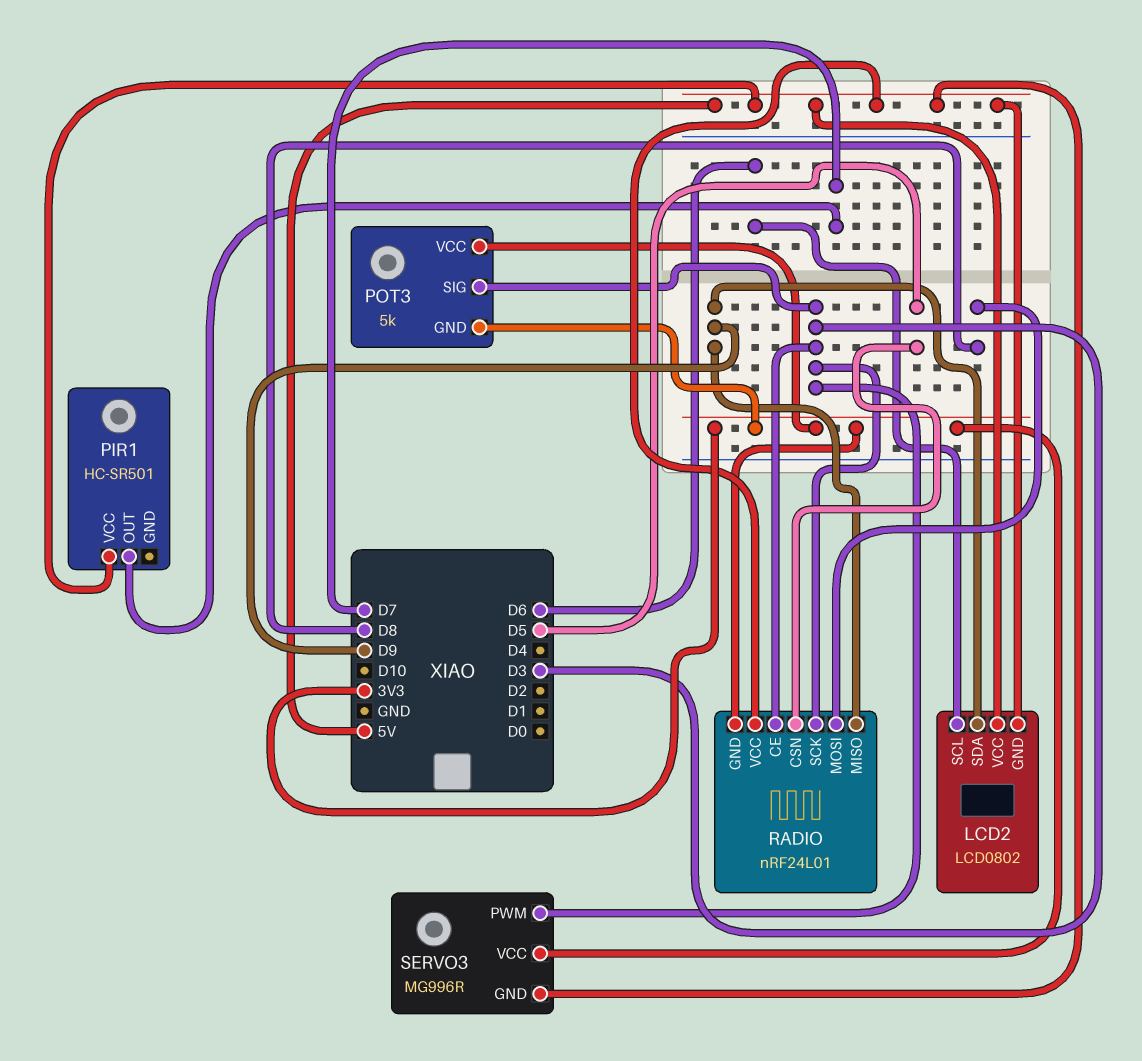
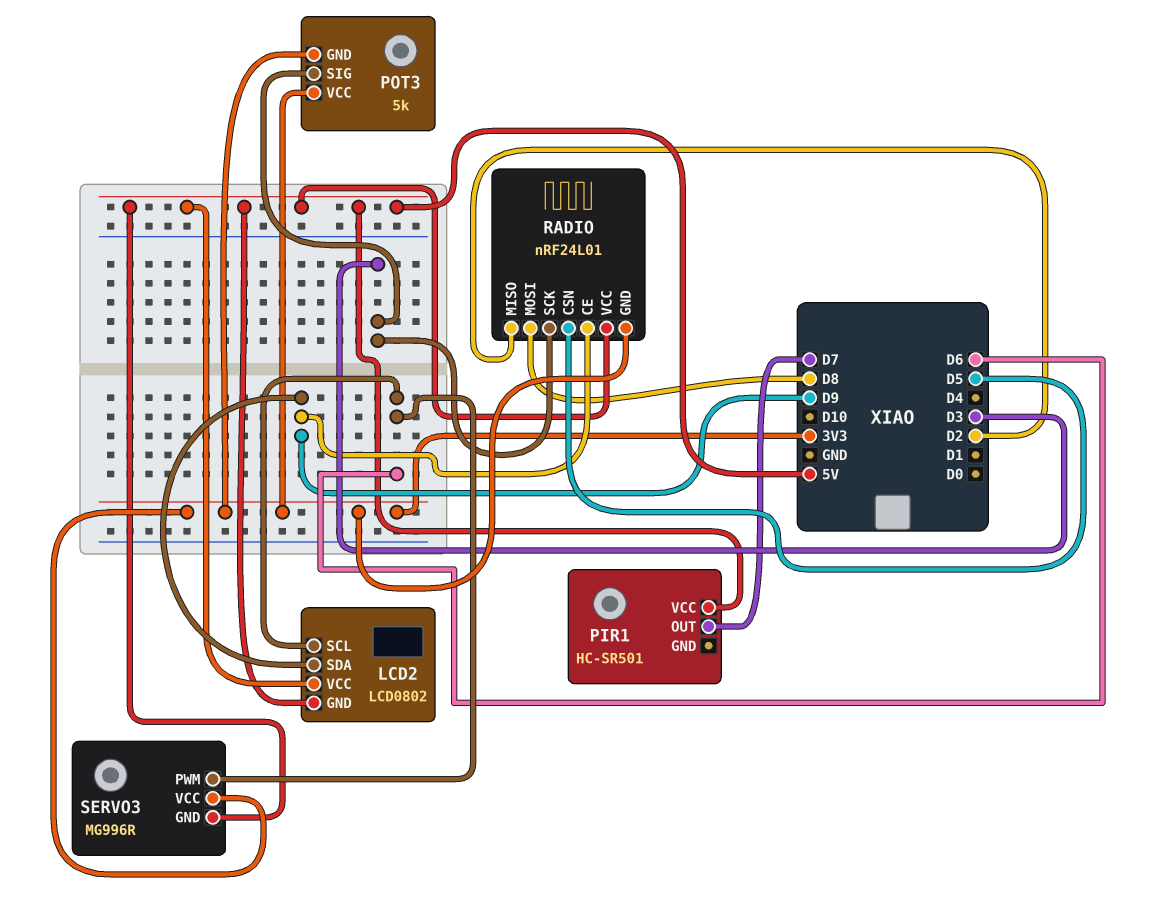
RADIO pin CE: D3 -> D9
RADIO pin MISO: D9 -> D2
SERVO3 pin PWM: D3 -> D6

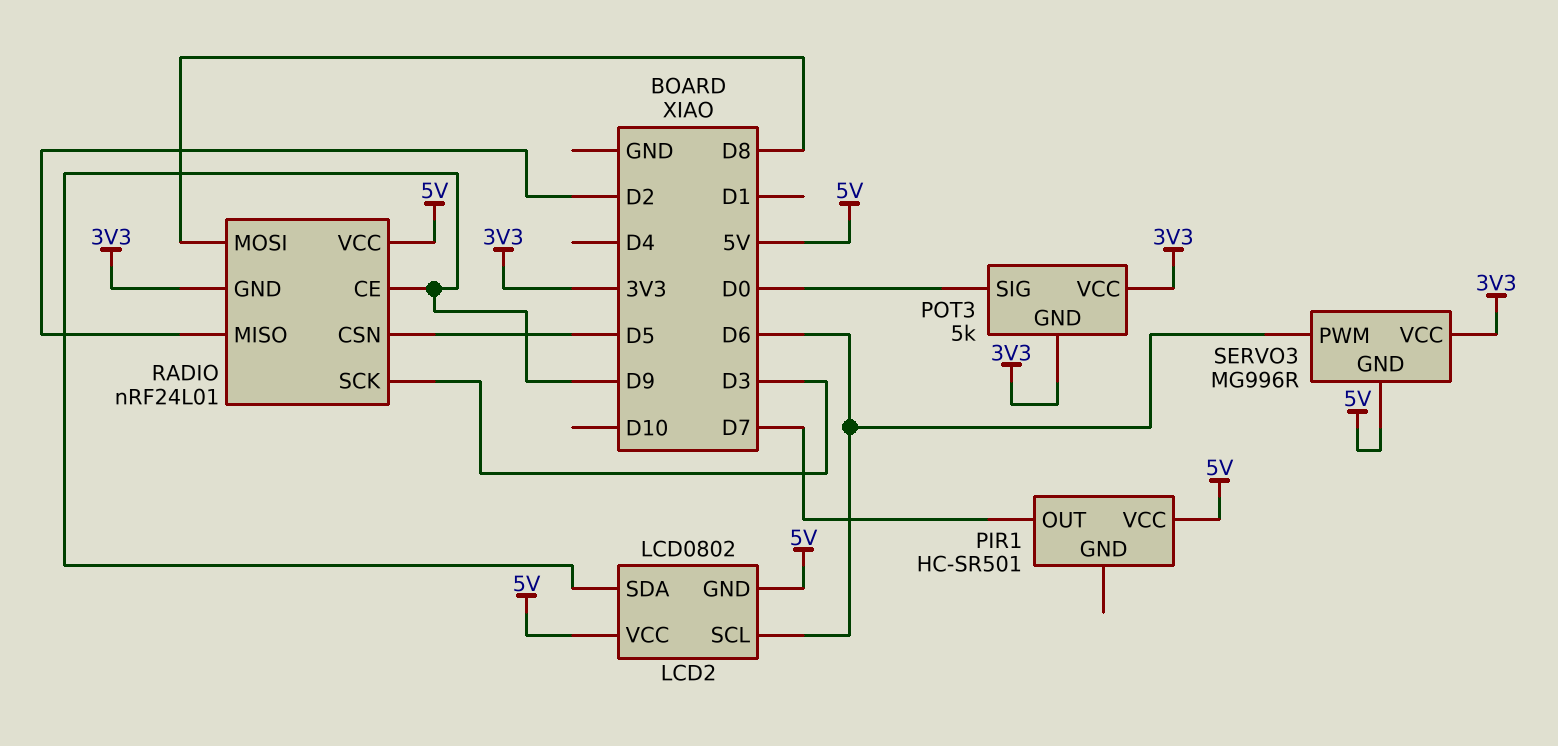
POT3 pin SIG: D3 -> D0

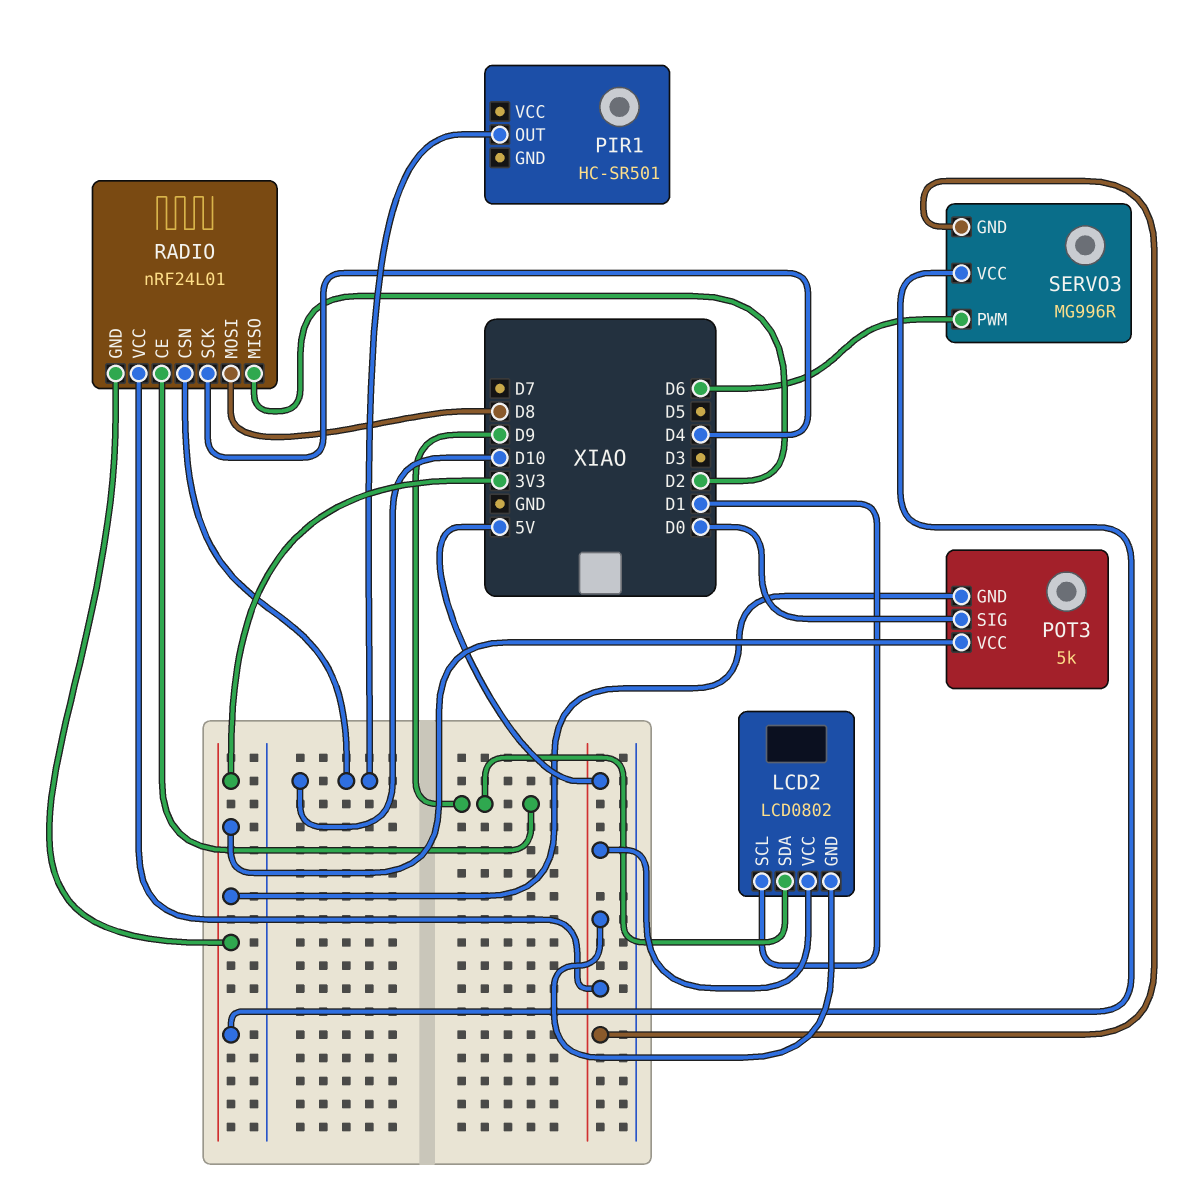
LCD2 pin SCL: D6 -> D1
PIR1 pin OUT: D7 -> D10
PIR1 pin VCC: 5V -> none
RADIO pin CSN: D5 -> D10
RADIO pin SCK: D3 -> D4

